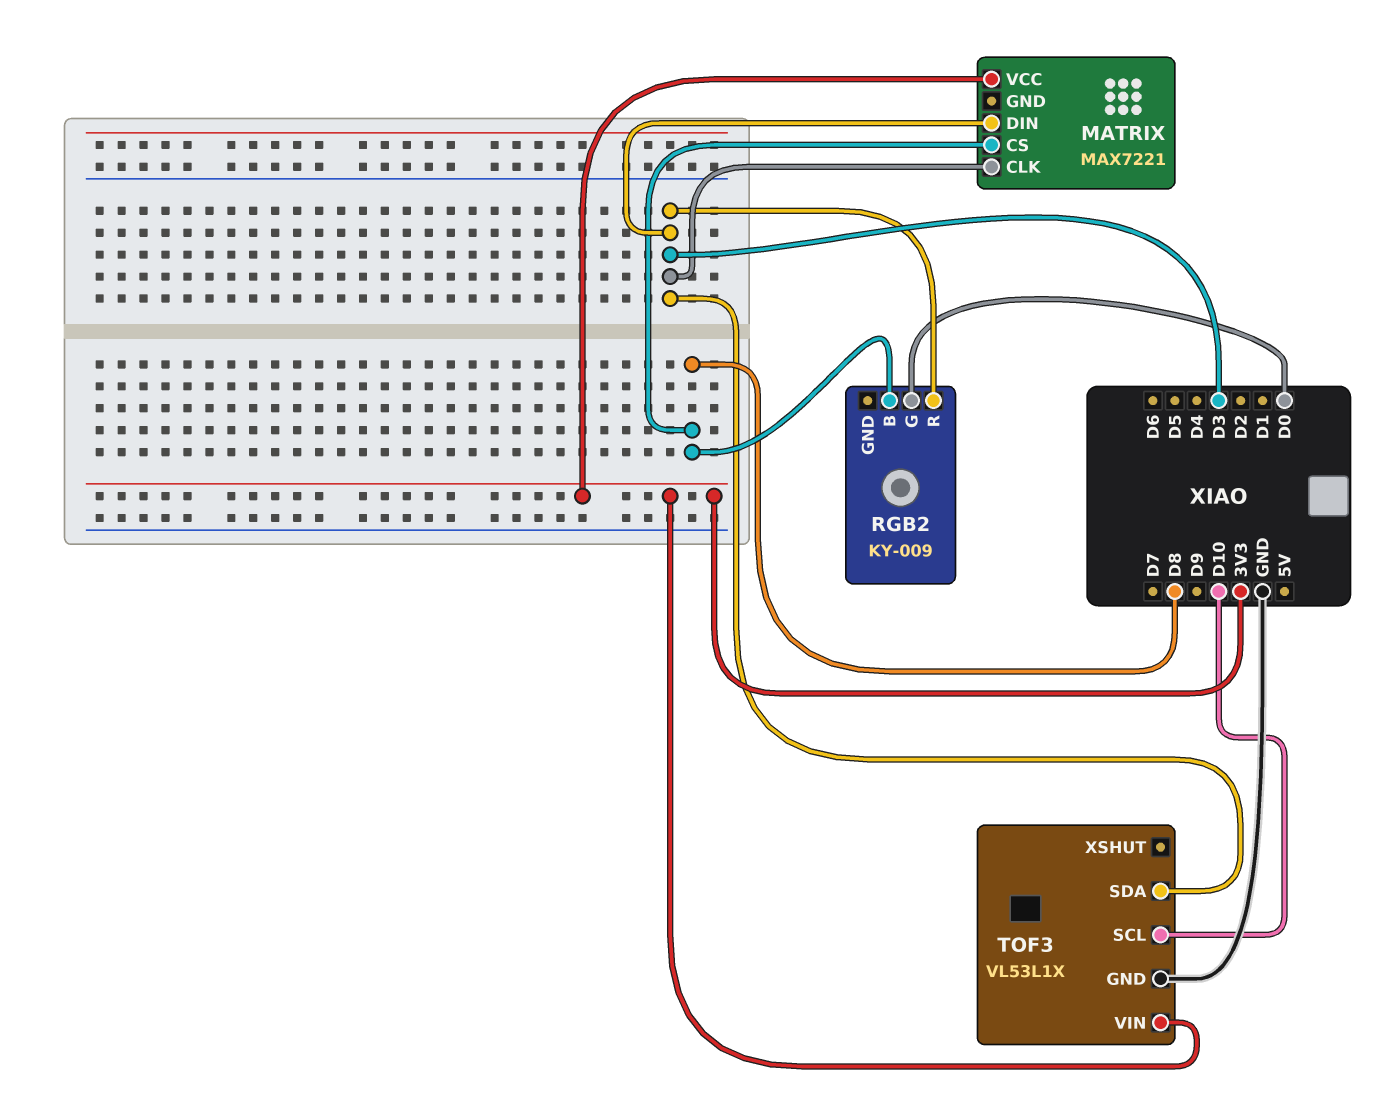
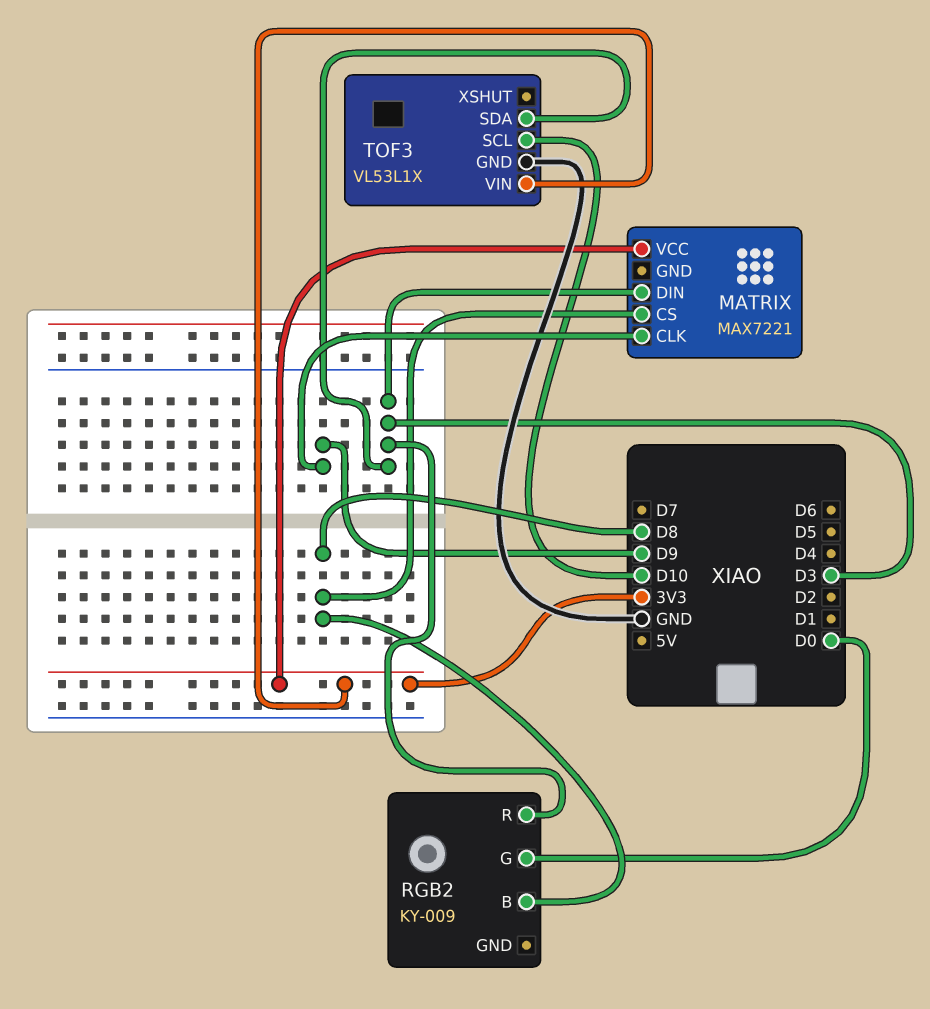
MATRIX pin CLK: D3 -> D9

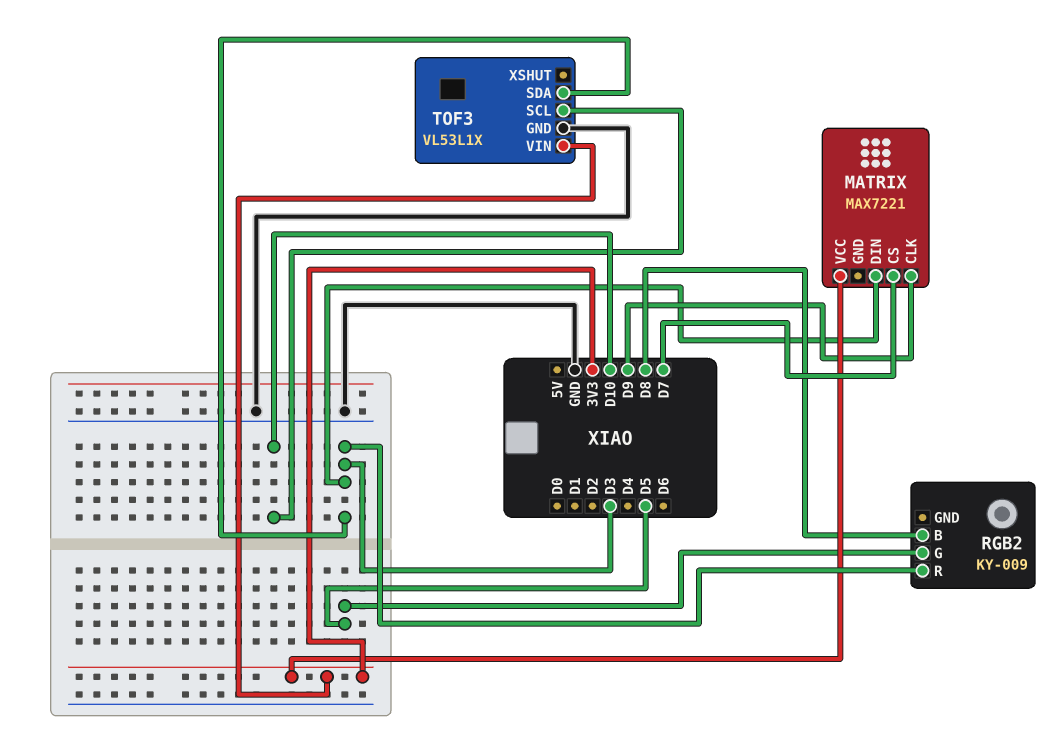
MATRIX pin CS: D8 -> D7
RGB2 pin G: D0 -> D5

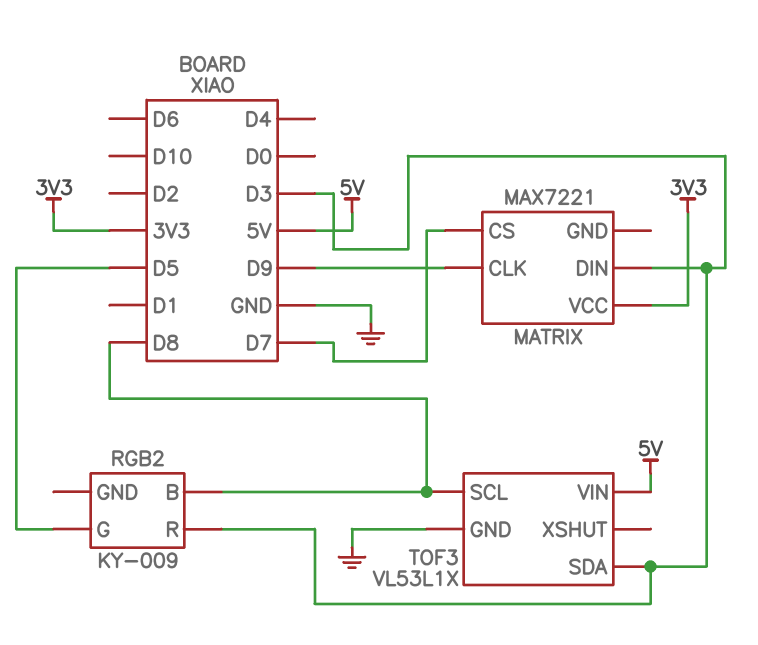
TOF3 pin SCL: D10 -> D8
TOF3 pin VIN: 3V3 -> 5V

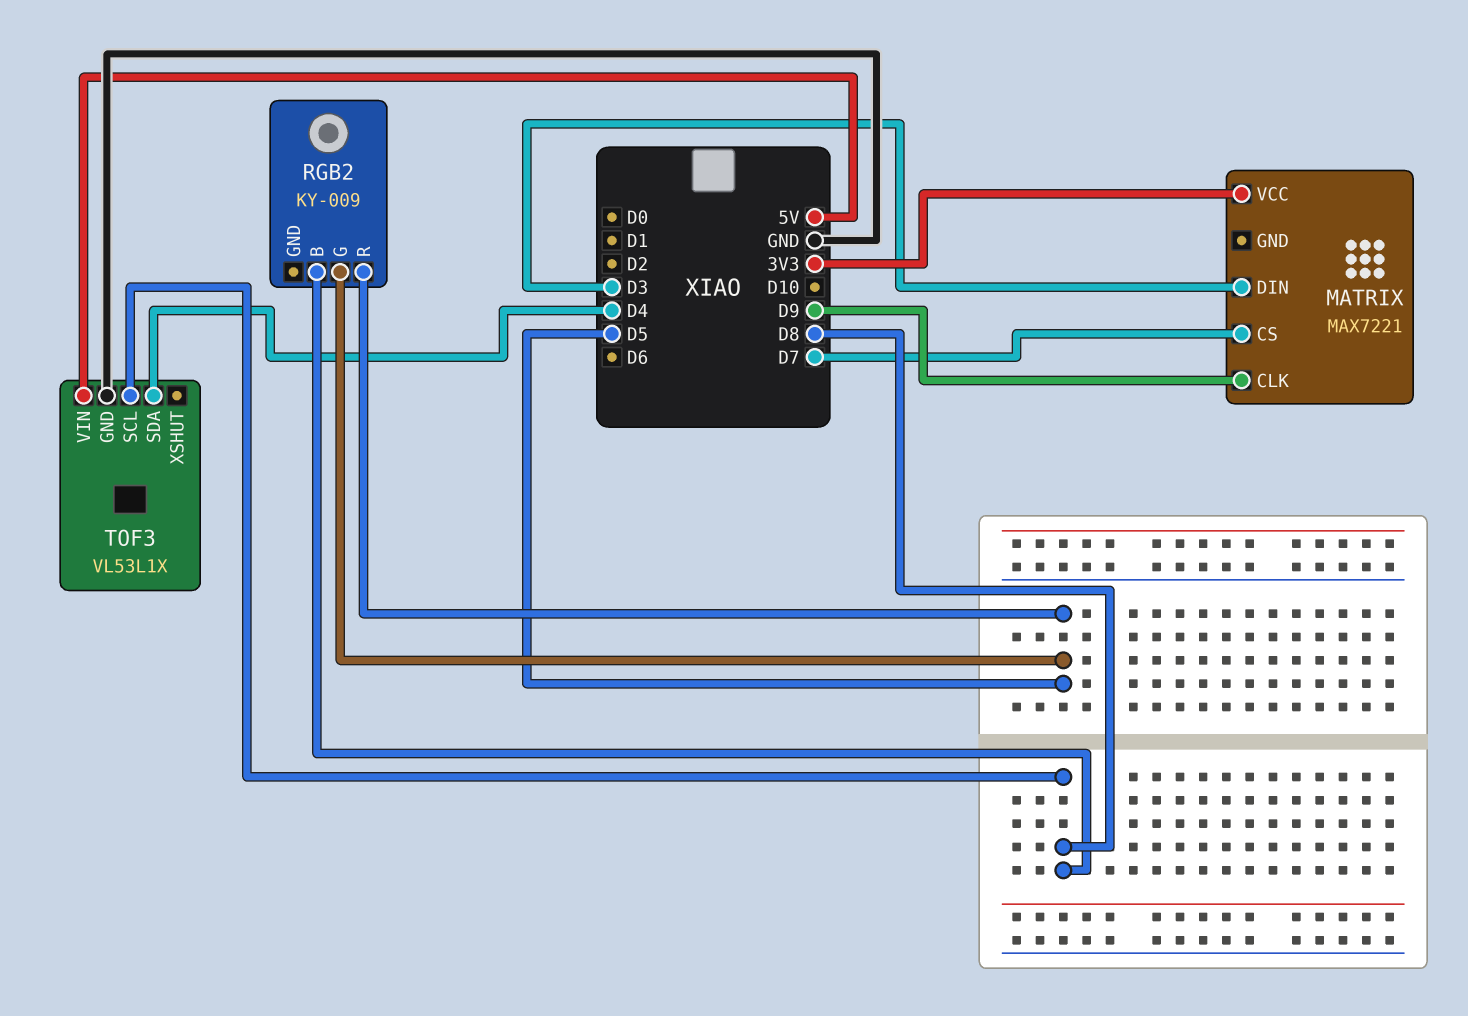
RGB2 pin R: D3 -> D5
TOF3 pin SDA: D3 -> D4

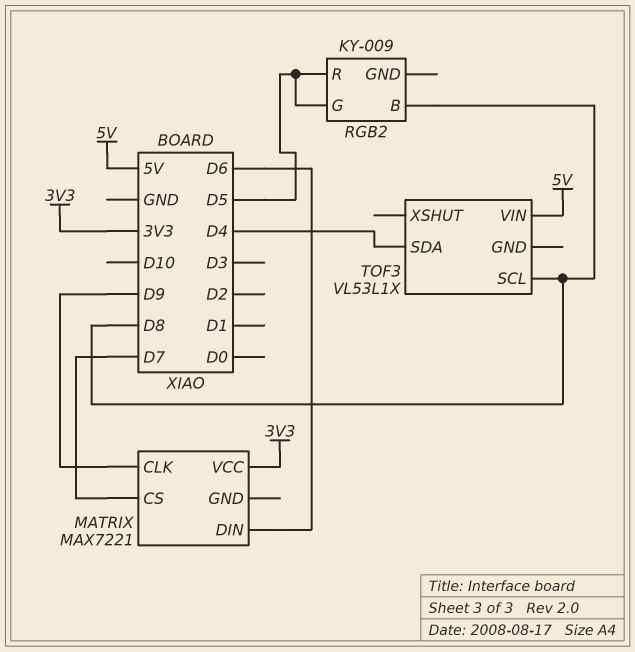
MATRIX pin DIN: D3 -> D6
TOF3 pin GND: GND -> none

